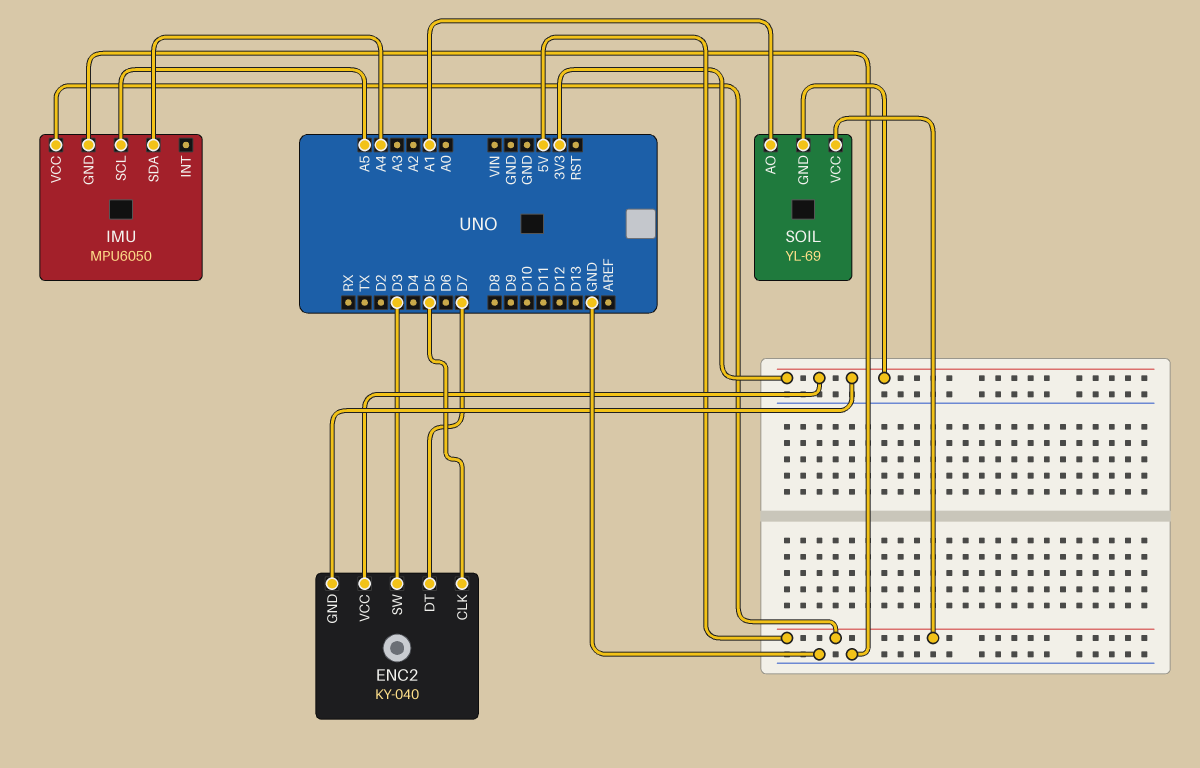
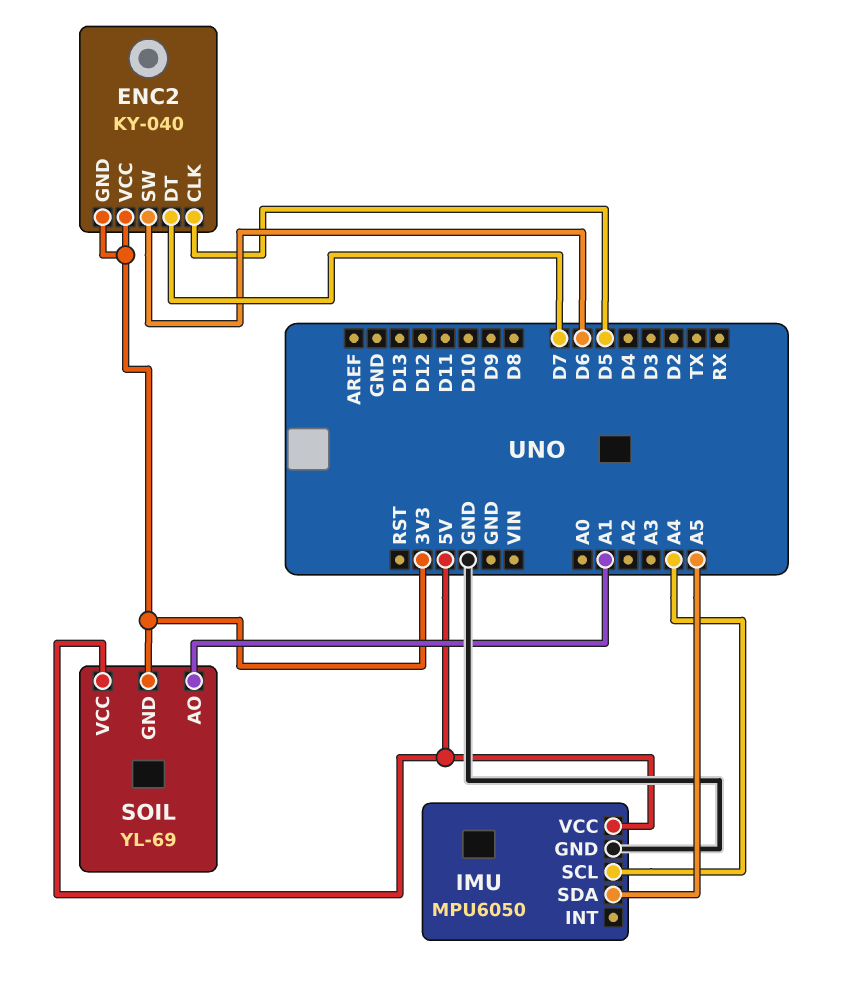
ENC2 pin SW: D3 -> D6
IMU pin SCL: A5 -> A4
IMU pin SDA: A4 -> A5

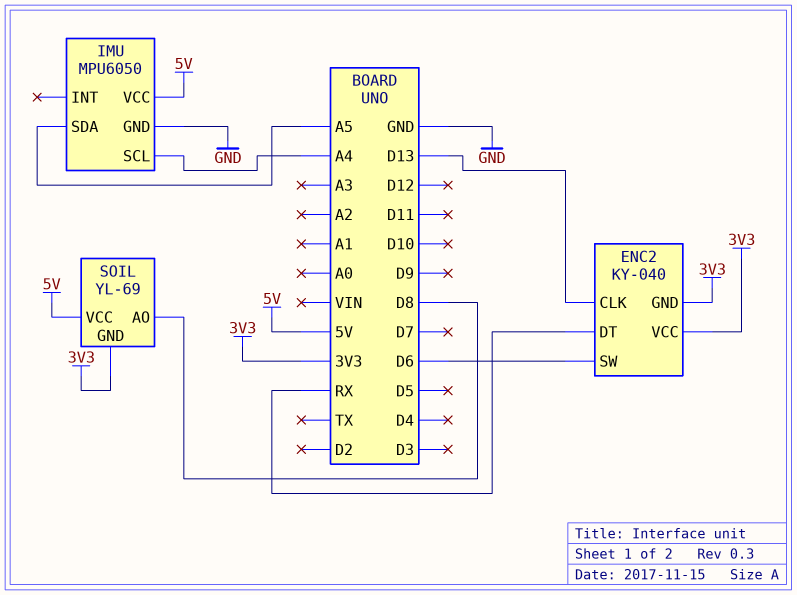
ENC2 pin CLK: D5 -> D13
ENC2 pin DT: D7 -> RX
SOIL pin AO: A1 -> D8

